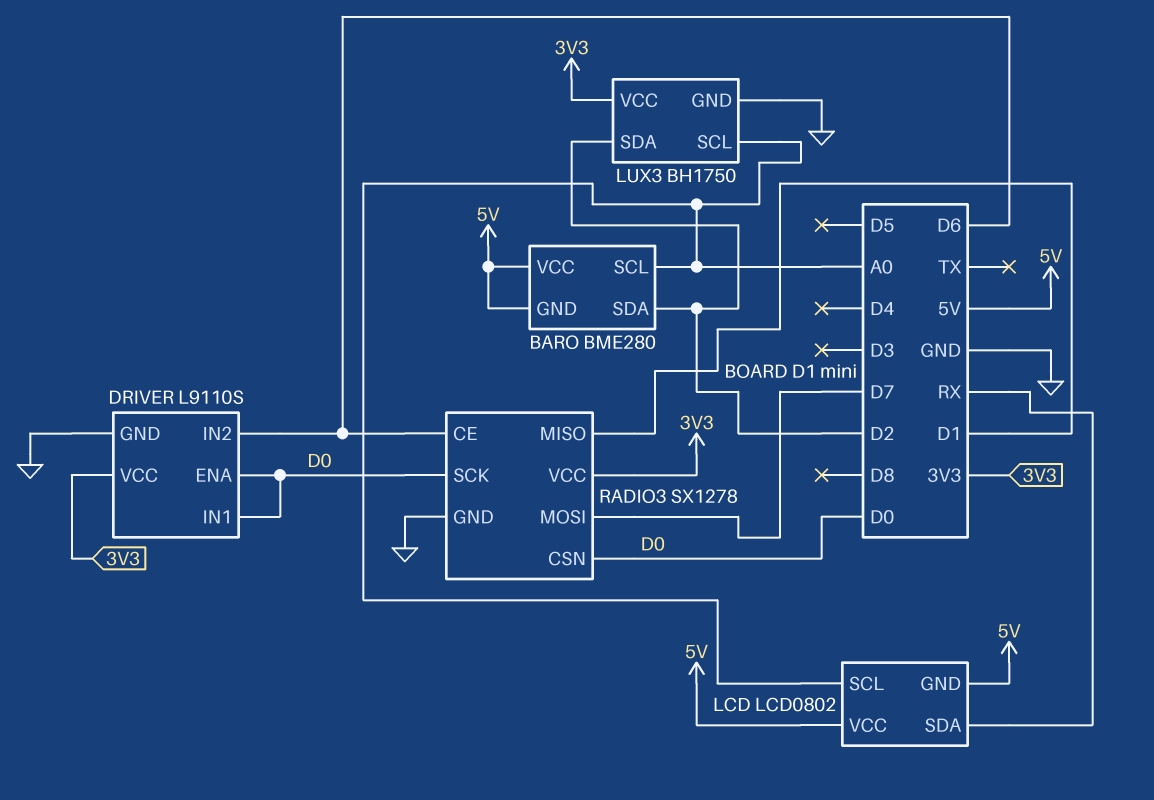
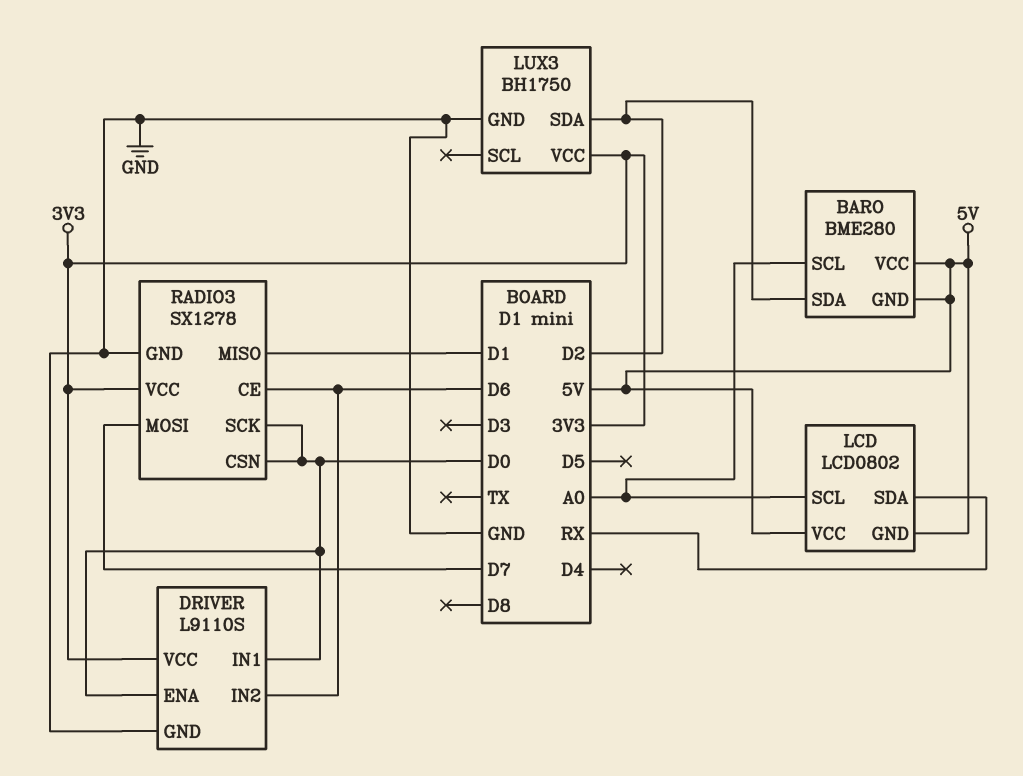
LUX3 pin SCL: A0 -> none

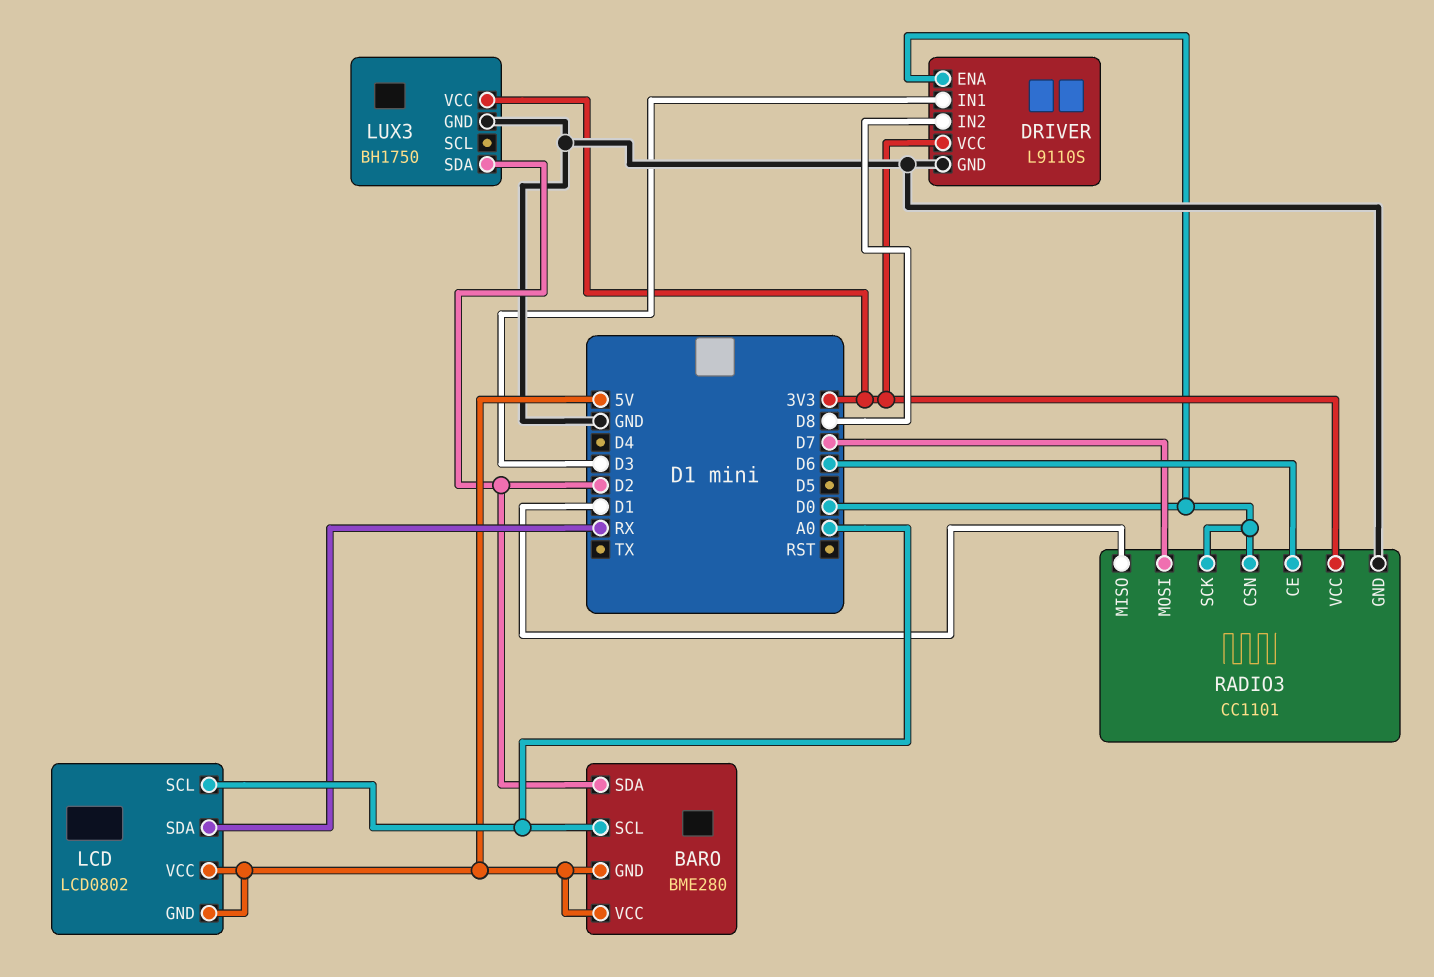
DRIVER pin IN1: D0 -> D3
DRIVER pin IN2: D6 -> D8
RADIO3: SX1278 -> CC1101

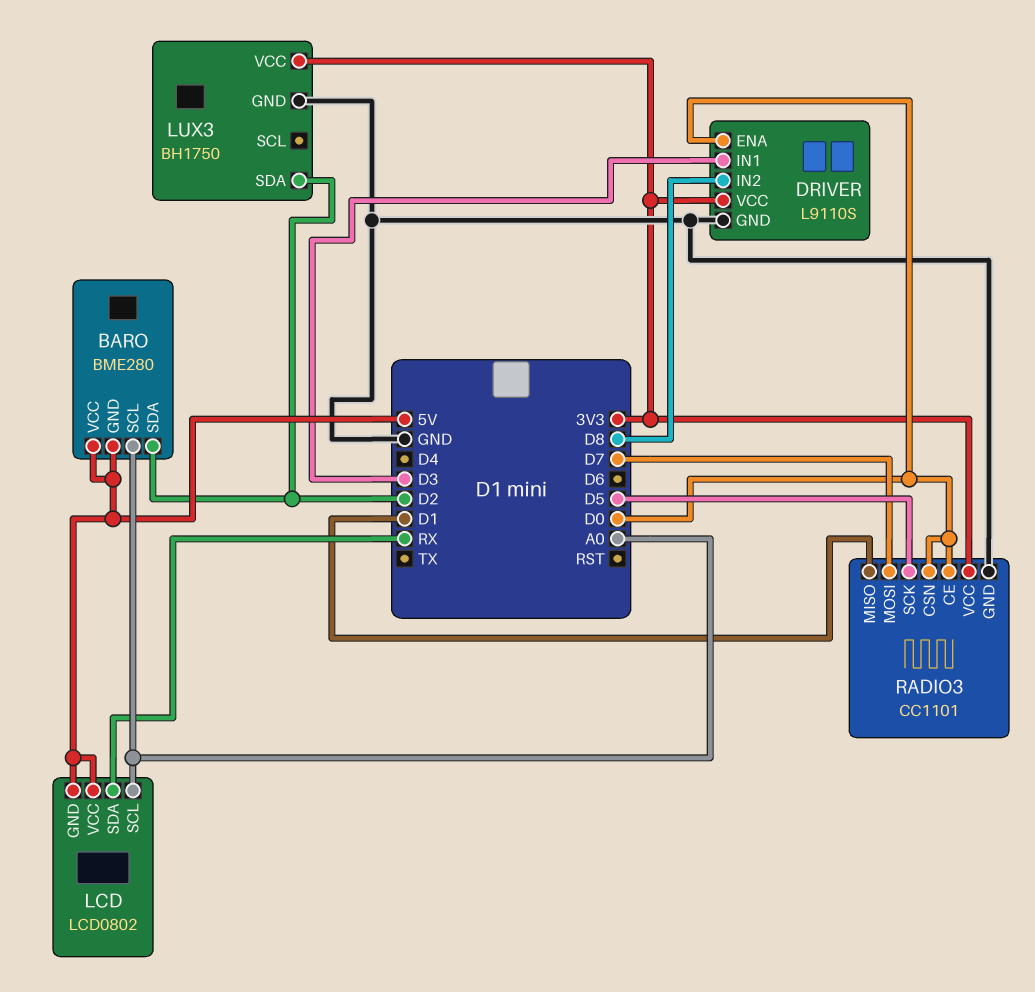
RADIO3 pin CE: D6 -> D0
RADIO3 pin SCK: D0 -> D5

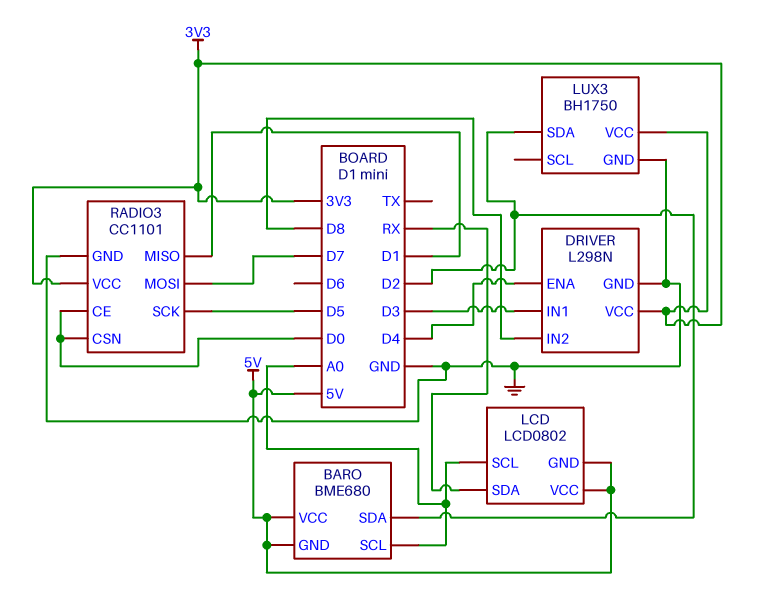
BARO: BME280 -> BME680
DRIVER: L9110S -> L298N
DRIVER pin ENA: D0 -> D4

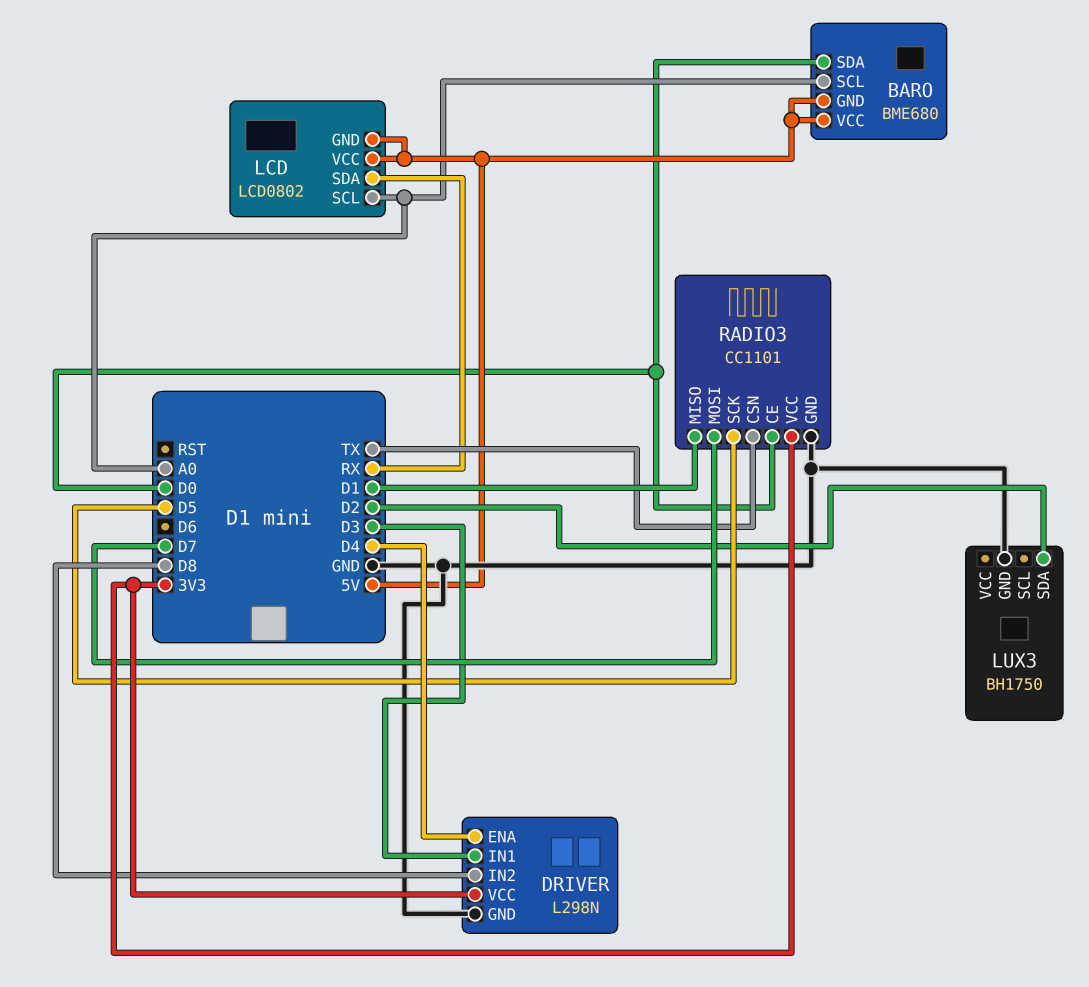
BARO pin SDA: D2 -> D0
LUX3 pin VCC: 3V3 -> none
RADIO3 pin CSN: D0 -> TX

